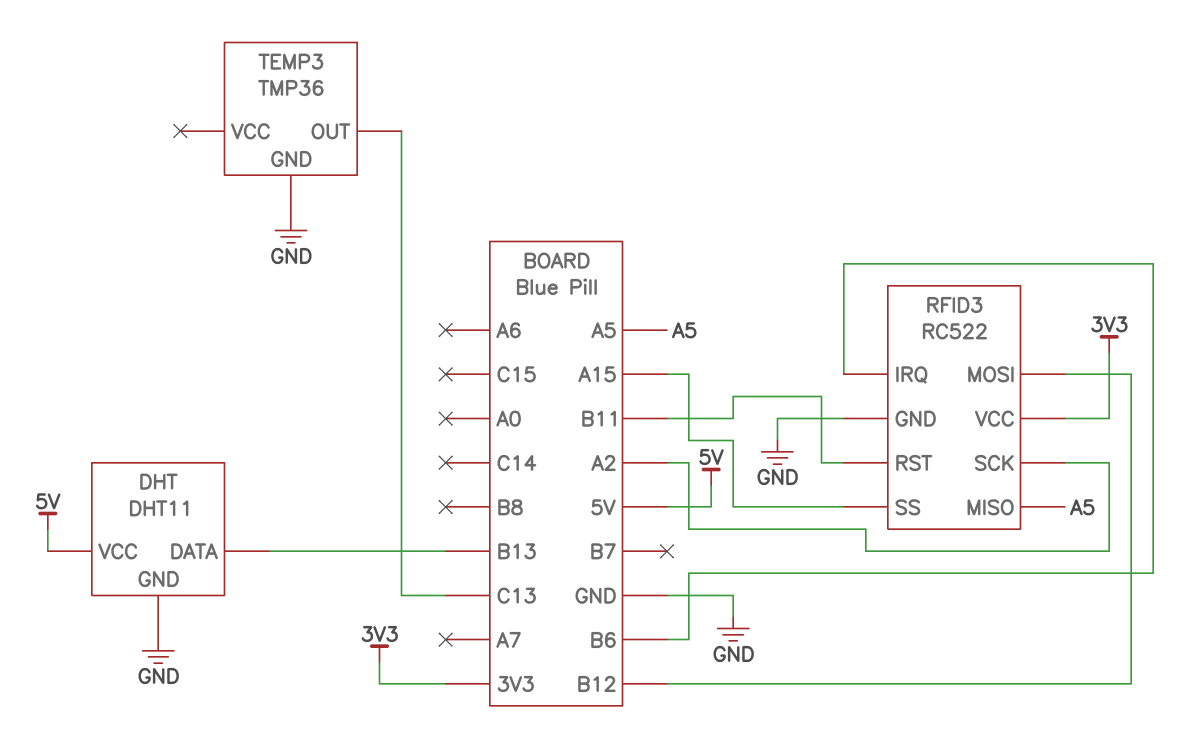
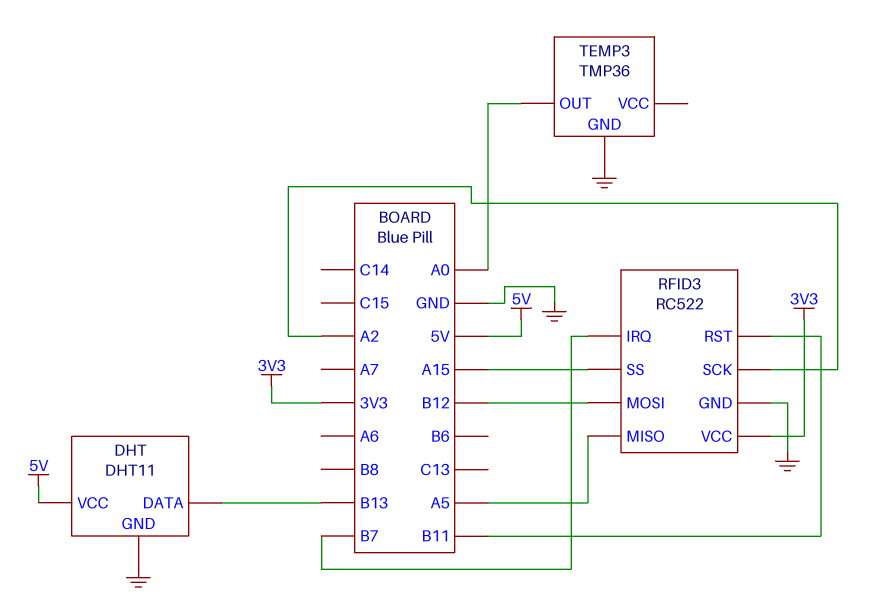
RFID3 pin IRQ: B6 -> B7
TEMP3 pin OUT: C13 -> A0

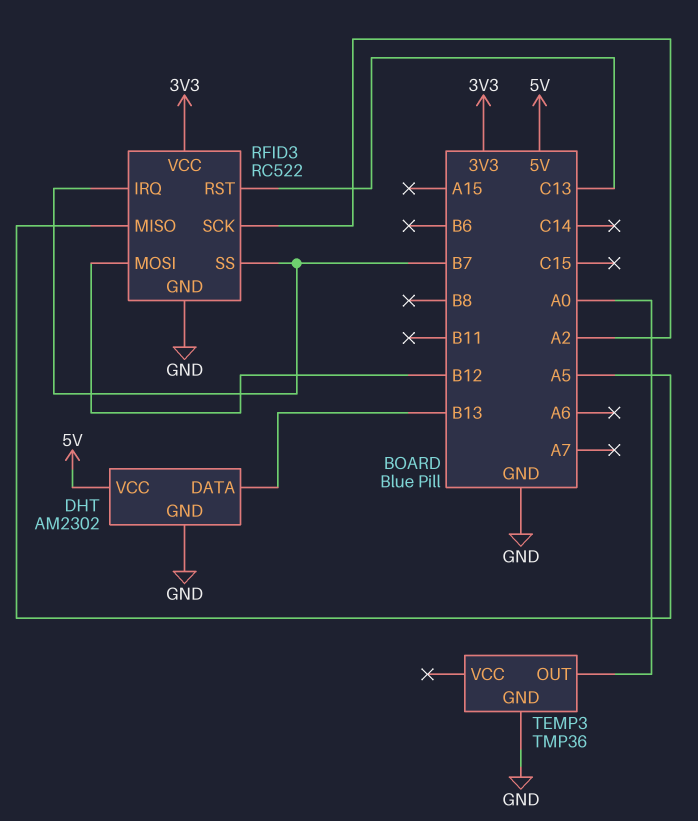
DHT: DHT11 -> AM2302
RFID3 pin RST: B11 -> C13
RFID3 pin SS: A15 -> B7

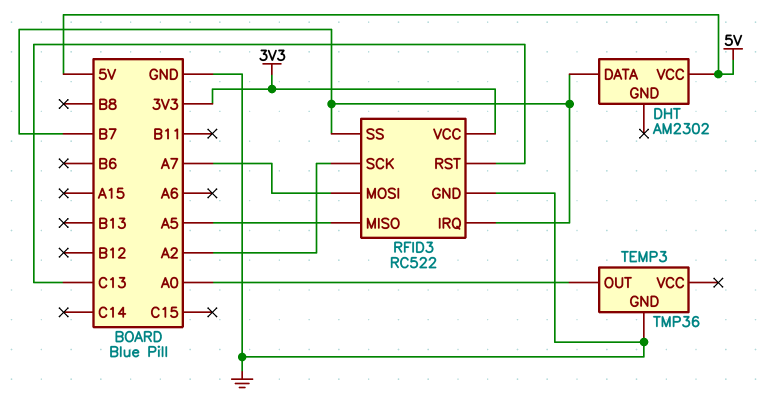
DHT pin DATA: B13 -> B7
DHT pin GND: GND -> none
RFID3 pin MOSI: B12 -> A7

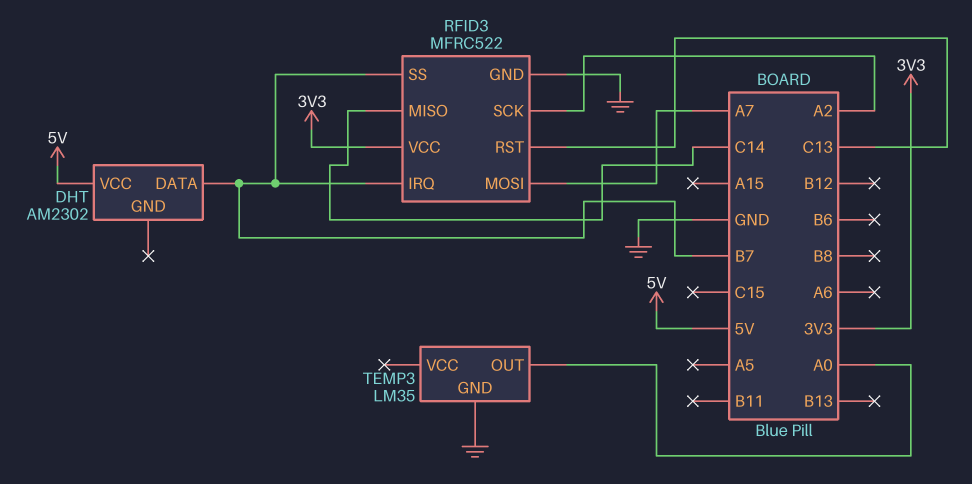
RFID3: RC522 -> MFRC522
RFID3 pin MISO: A5 -> C14
TEMP3: TMP36 -> LM35

